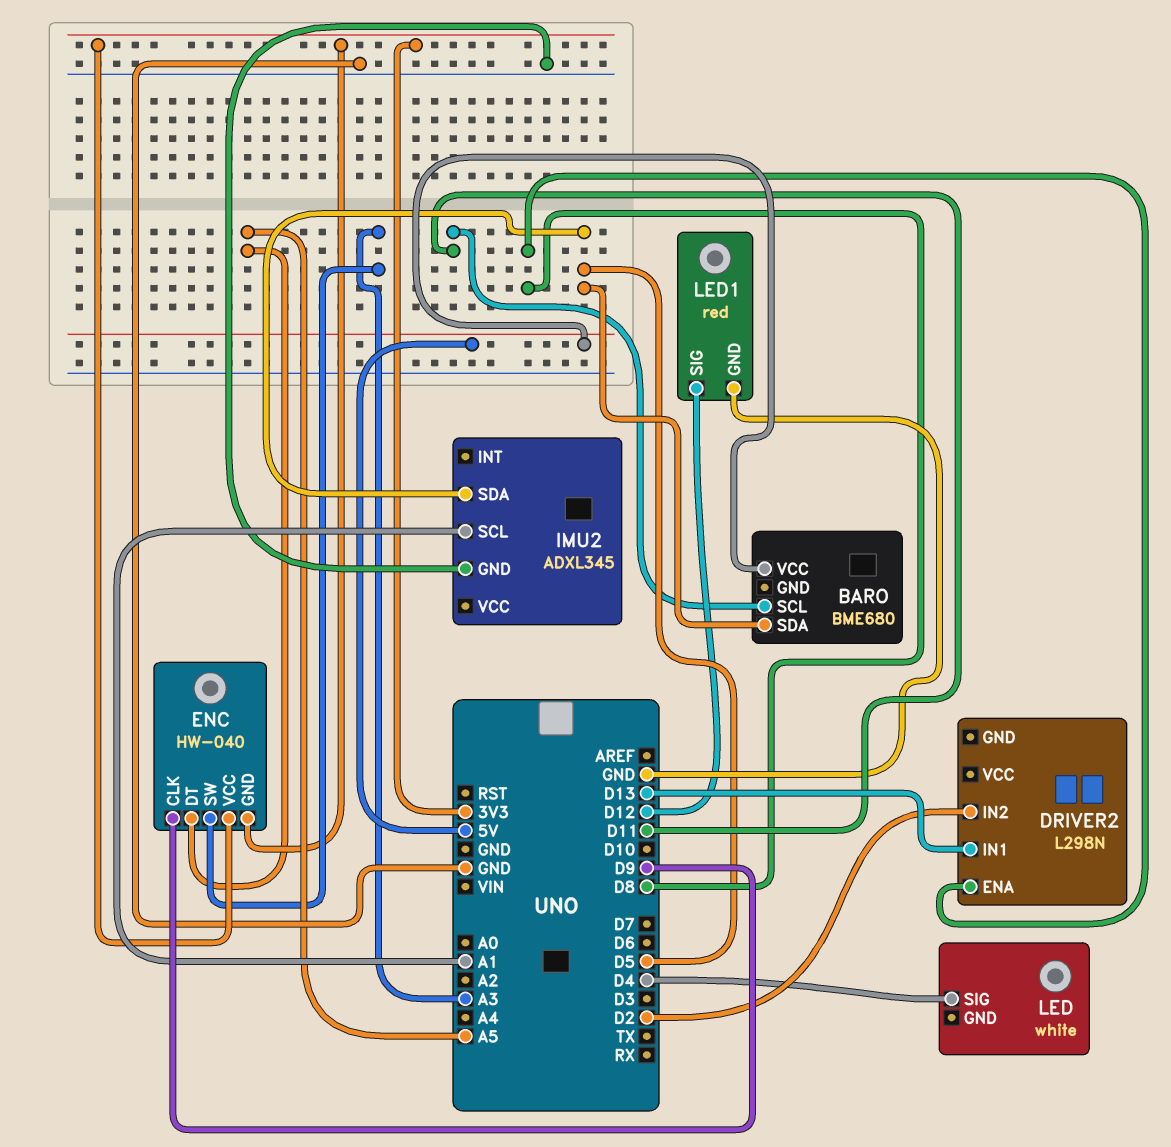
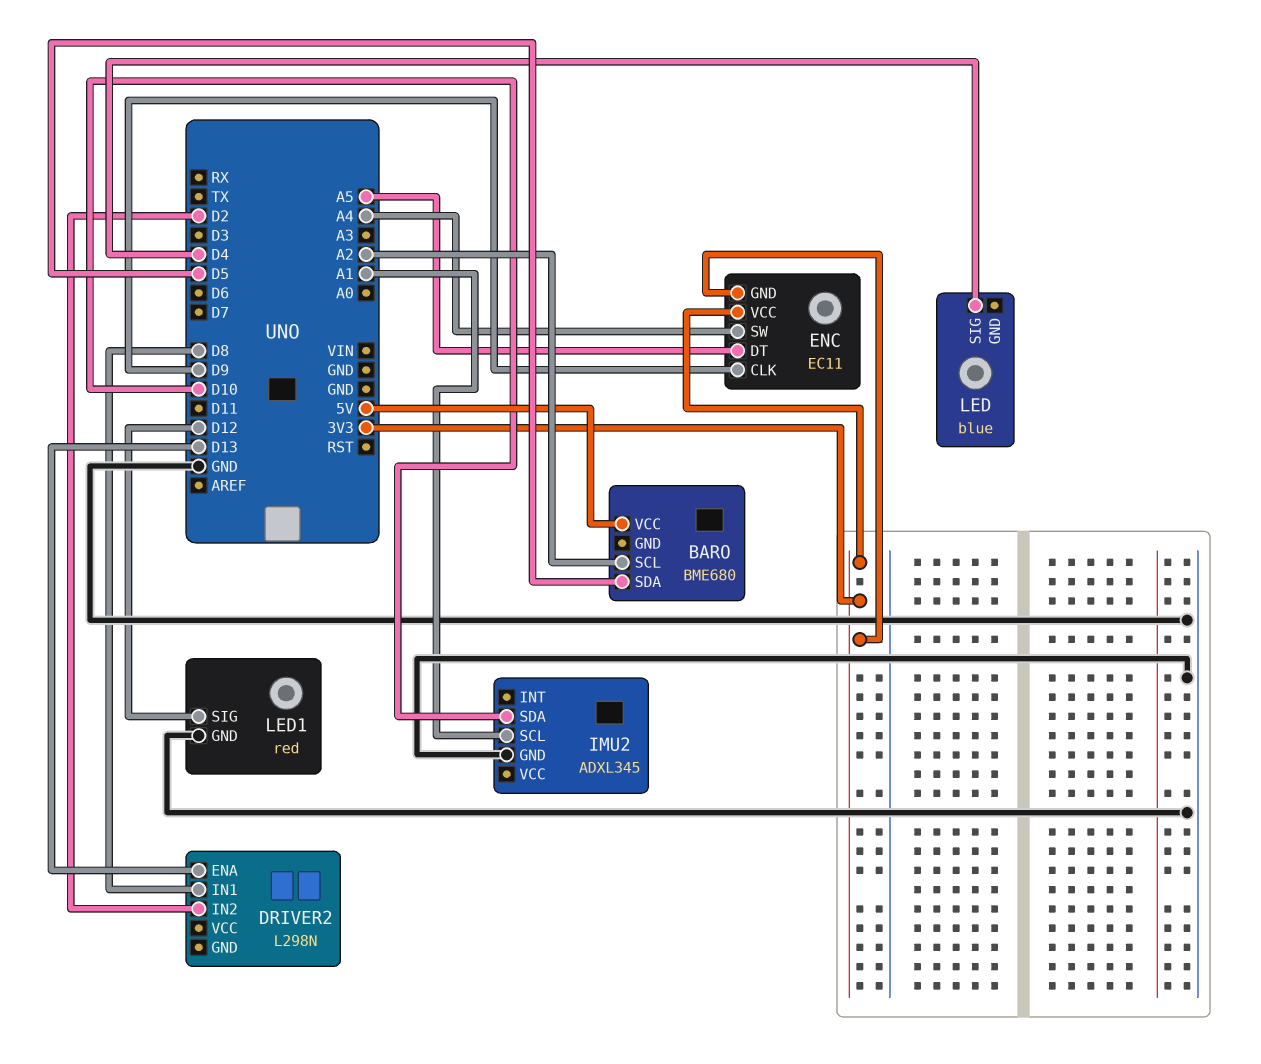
BARO pin SCL: D11 -> A2
DRIVER2 pin ENA: D8 -> D13
DRIVER2 pin IN1: D13 -> D8
ENC: HW-040 -> EC11
ENC pin SW: A3 -> A4
IMU2 pin SDA: D5 -> D10
LED: white -> blue

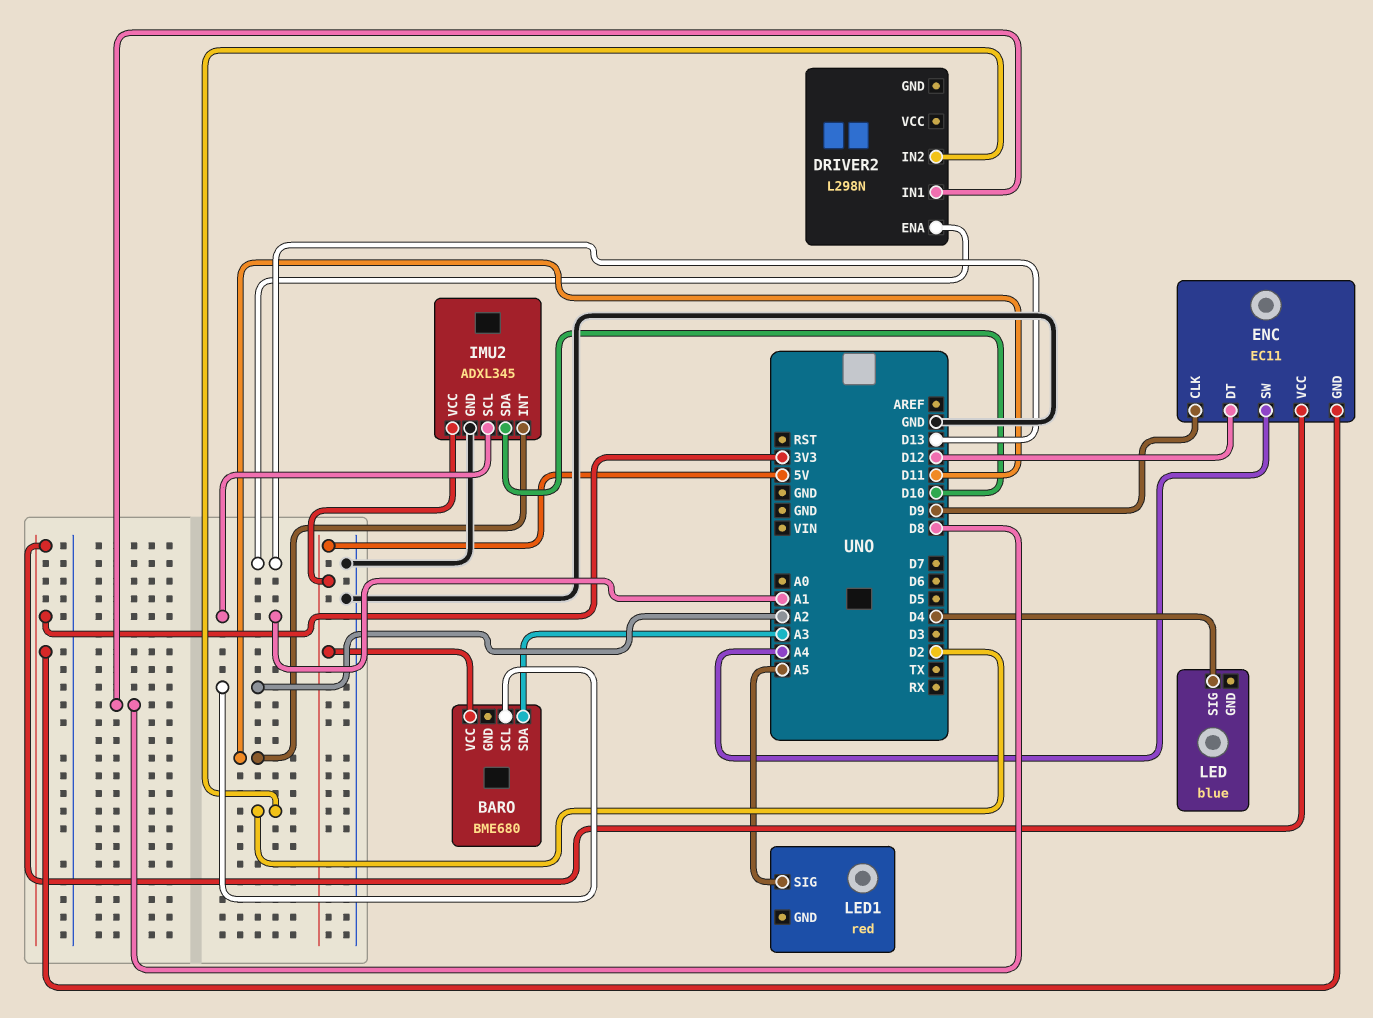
BARO pin SDA: D5 -> A3
ENC pin DT: A5 -> D12
IMU2 pin INT: none -> D11
IMU2 pin VCC: none -> 5V
LED1 pin GND: GND -> none
LED1 pin SIG: D12 -> A5

